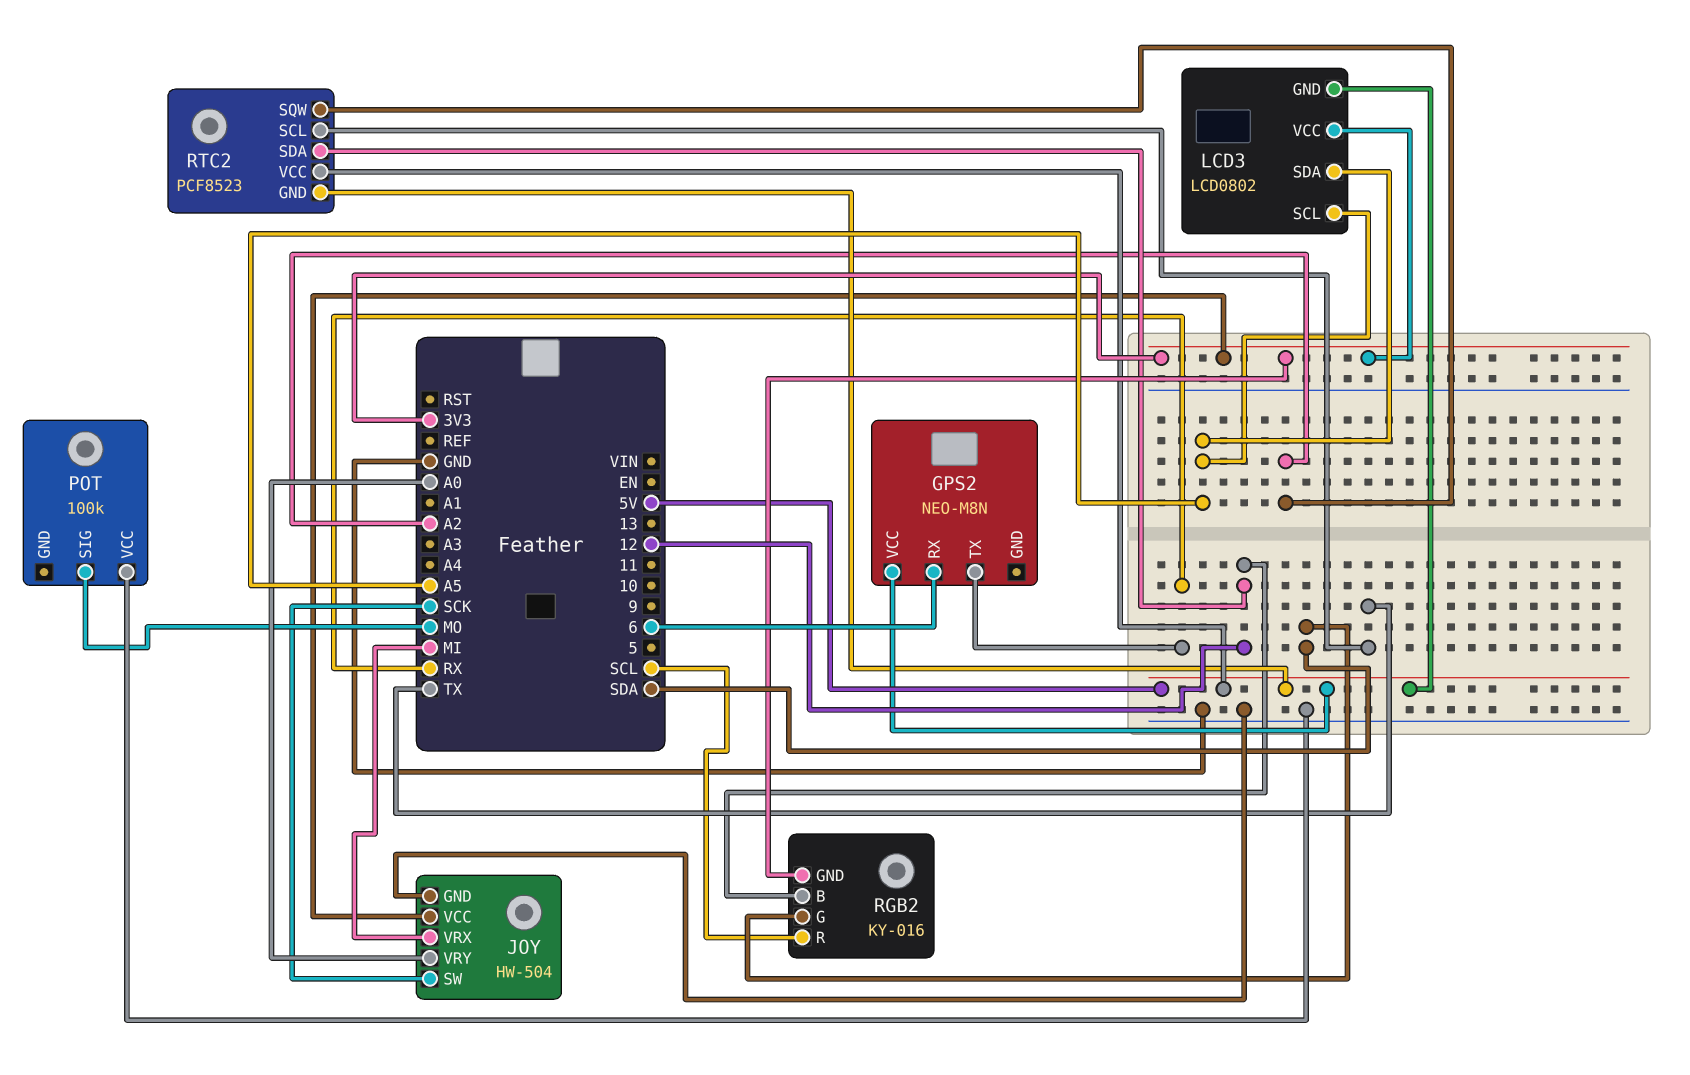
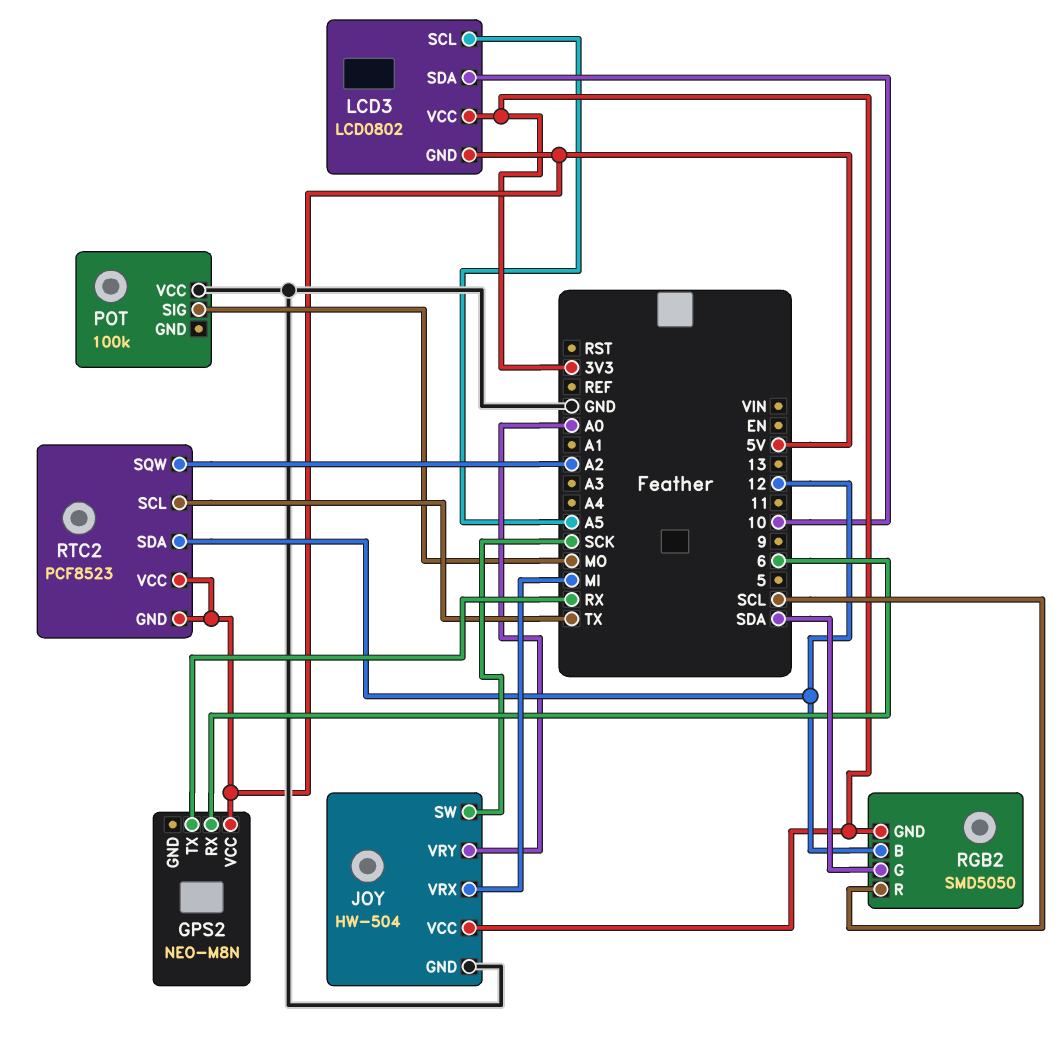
LCD3 pin SDA: A5 -> 10
RGB2: KY-016 -> SMD5050

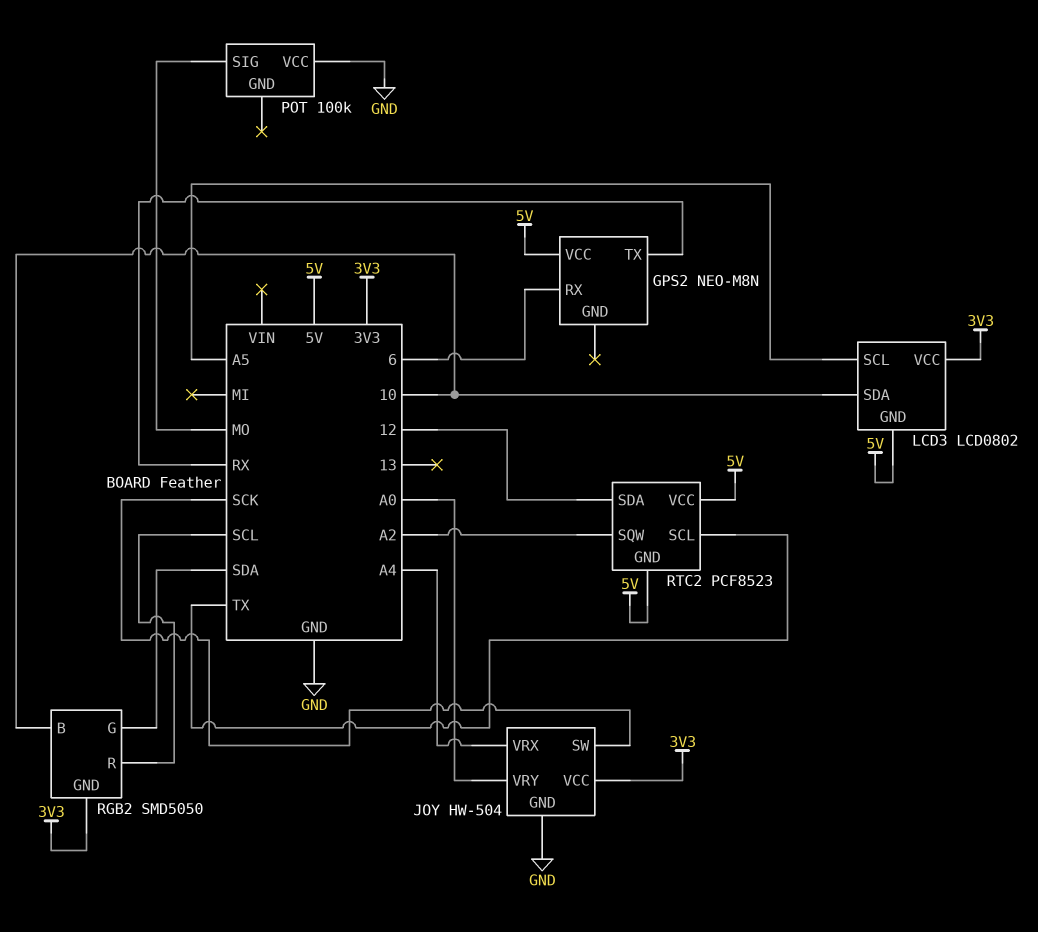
JOY pin VRX: MI -> A4
RGB2 pin B: 12 -> 10

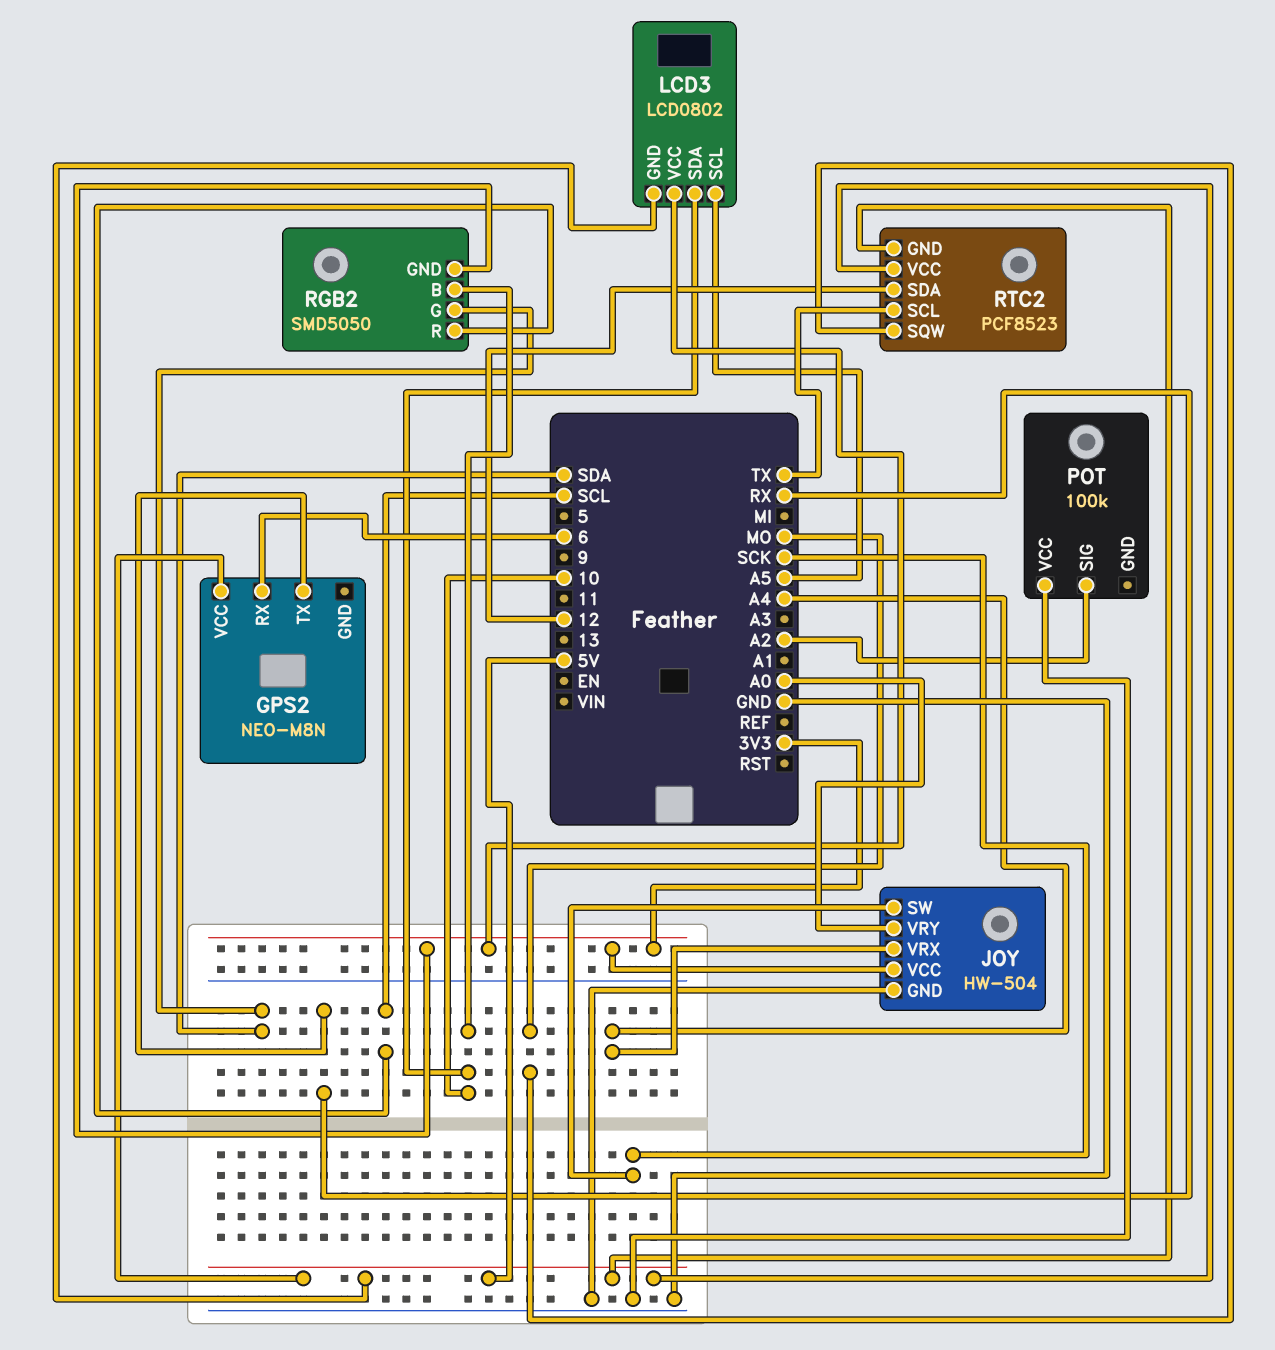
POT pin SIG: MO -> A2
RTC2 pin SQW: A2 -> MO

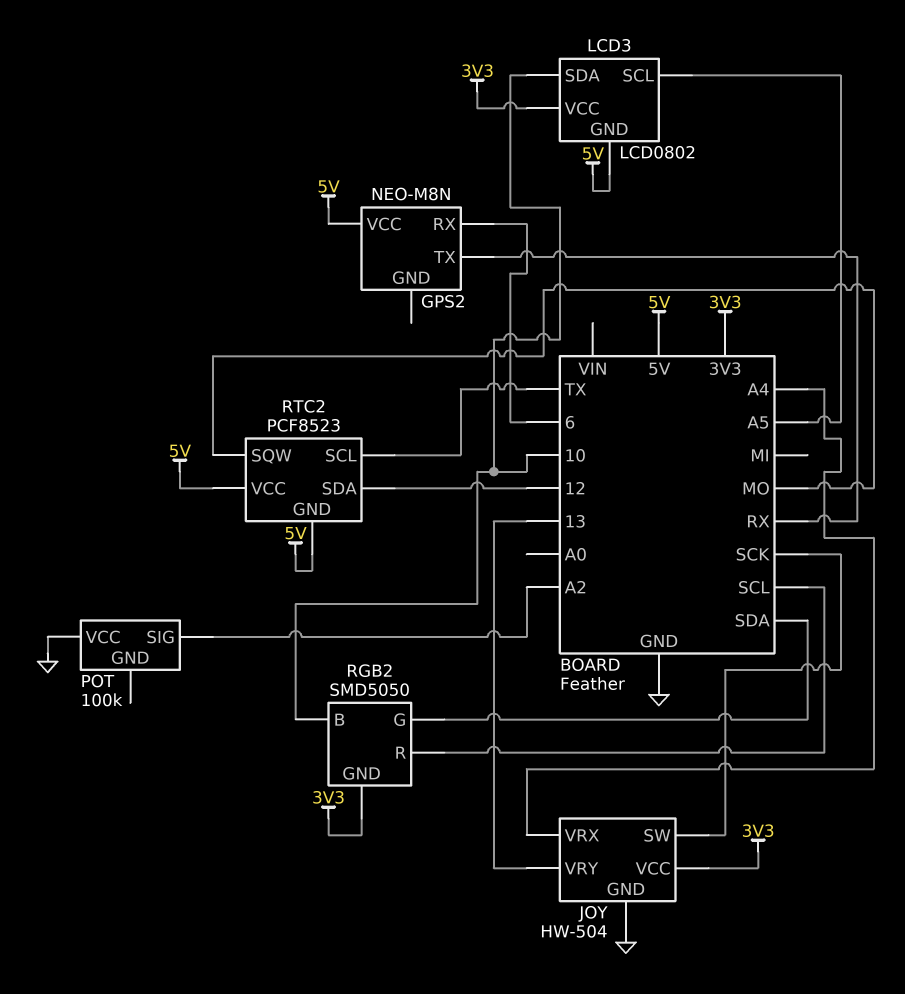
JOY pin VRY: A0 -> 13

